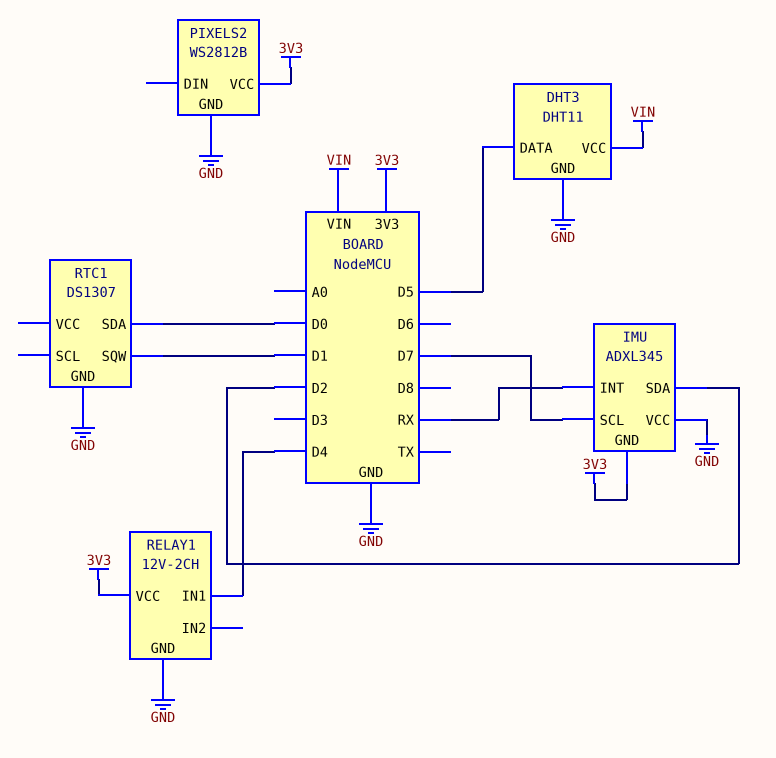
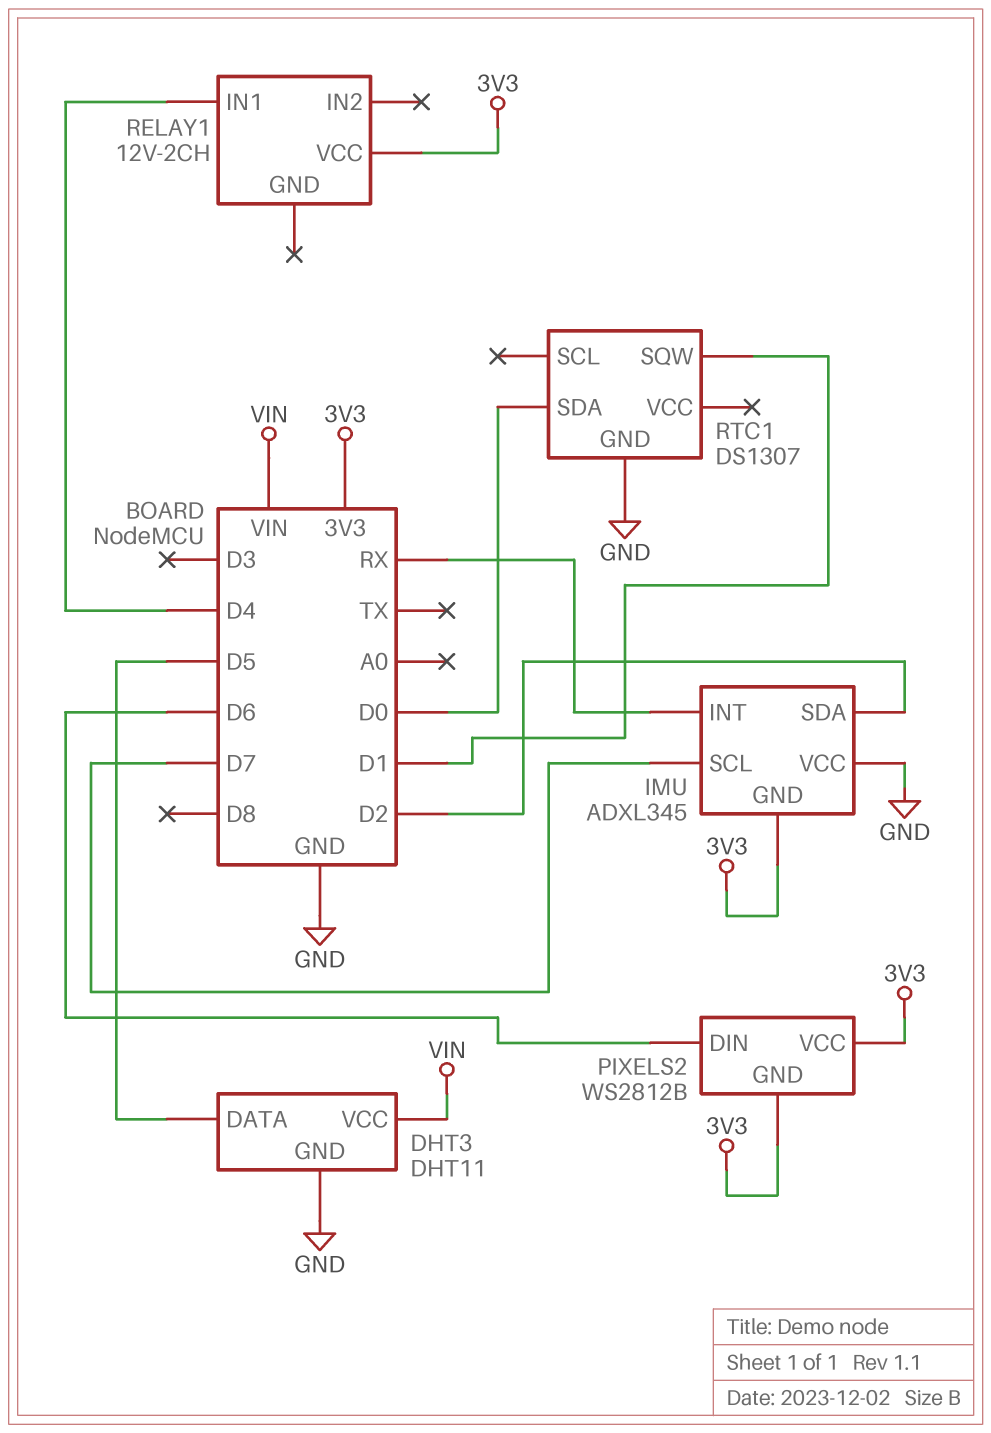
PIXELS2 pin DIN: none -> D6
PIXELS2 pin GND: GND -> 3V3
RELAY1 pin GND: GND -> none

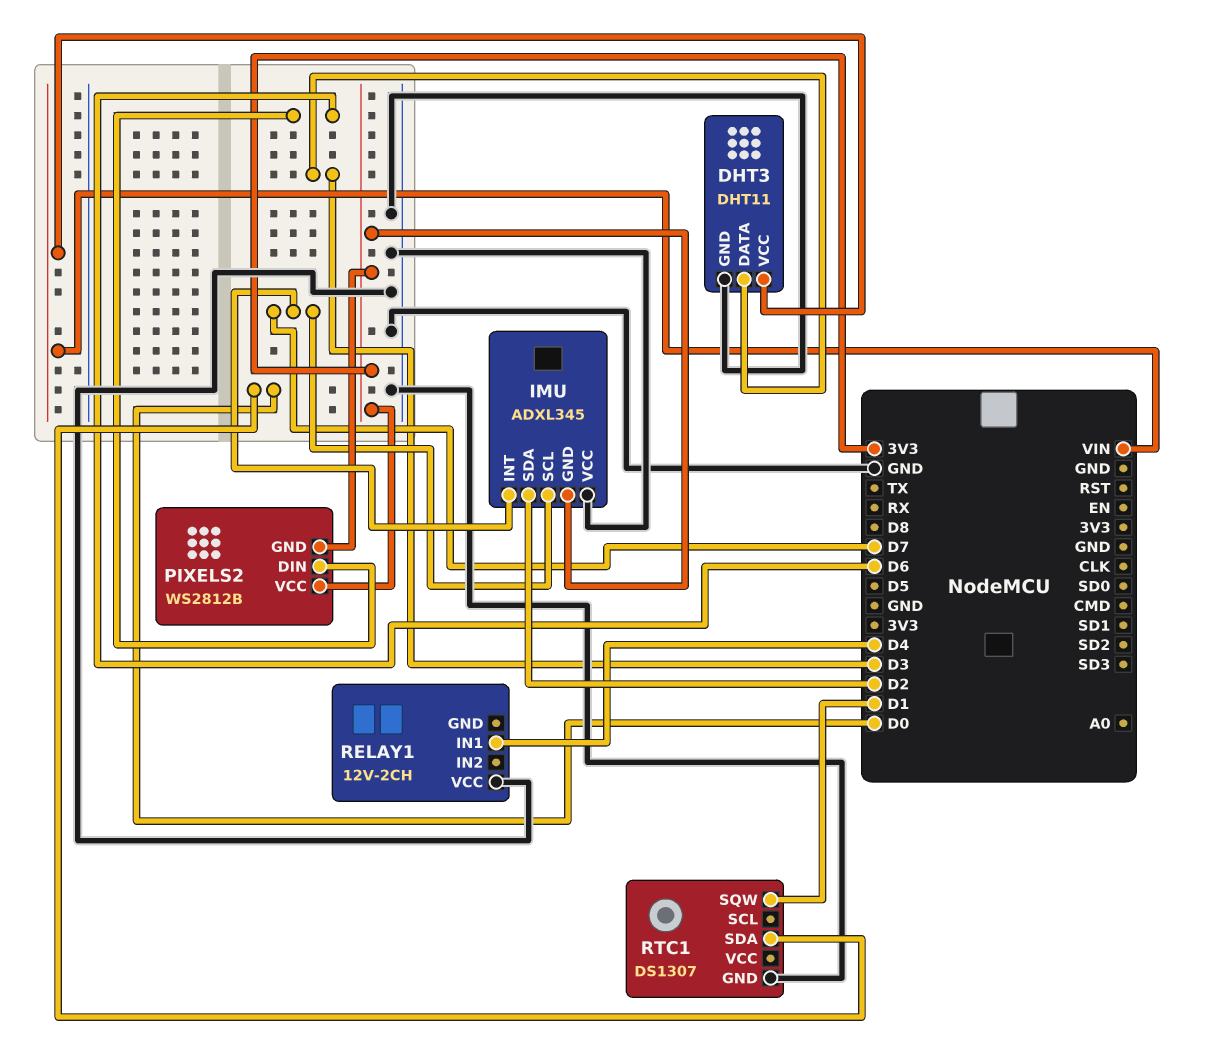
DHT3 pin DATA: D5 -> D3
IMU pin INT: RX -> D7
RELAY1 pin VCC: 3V3 -> GND

